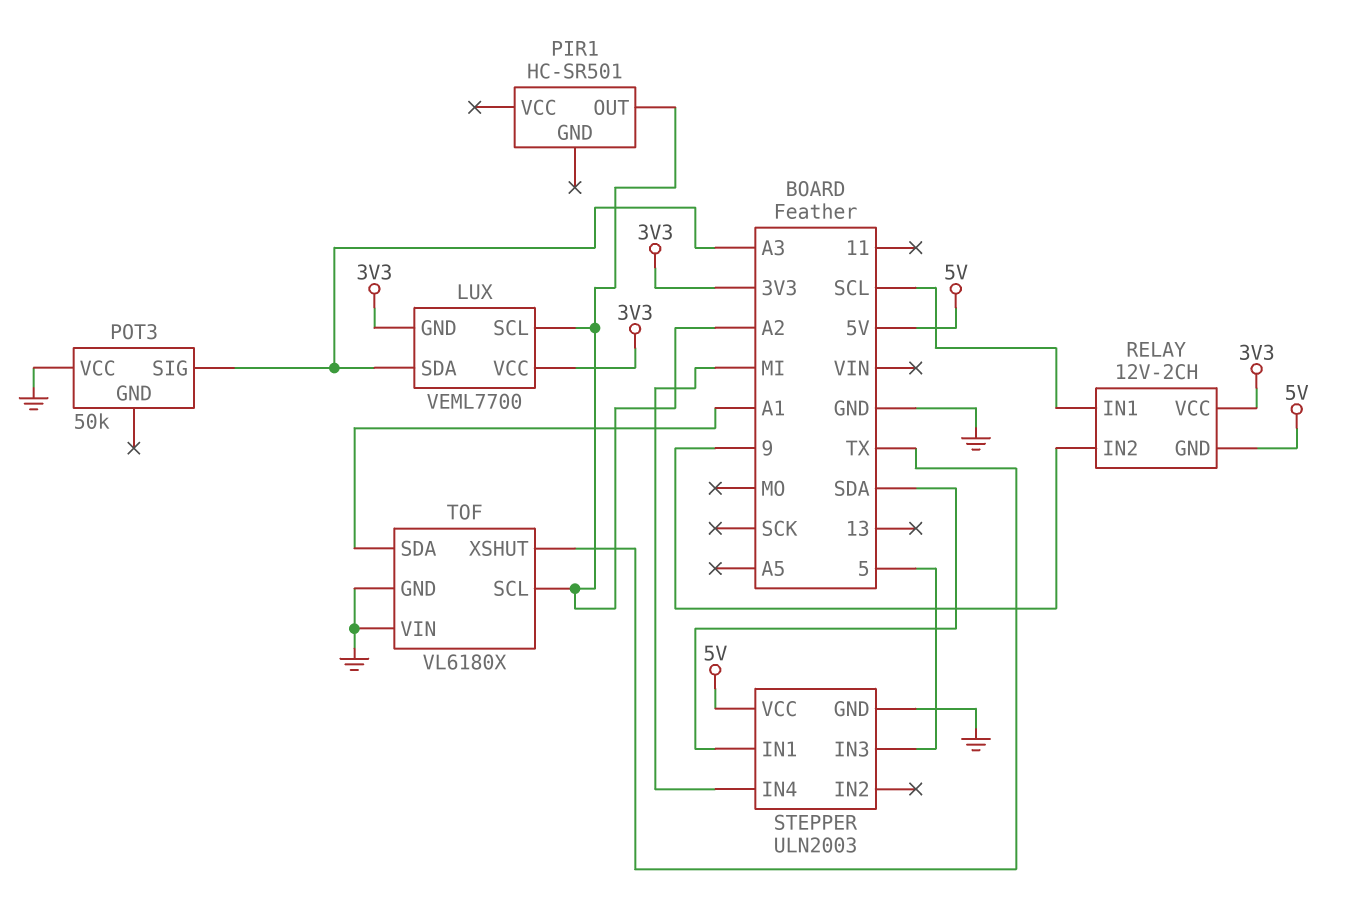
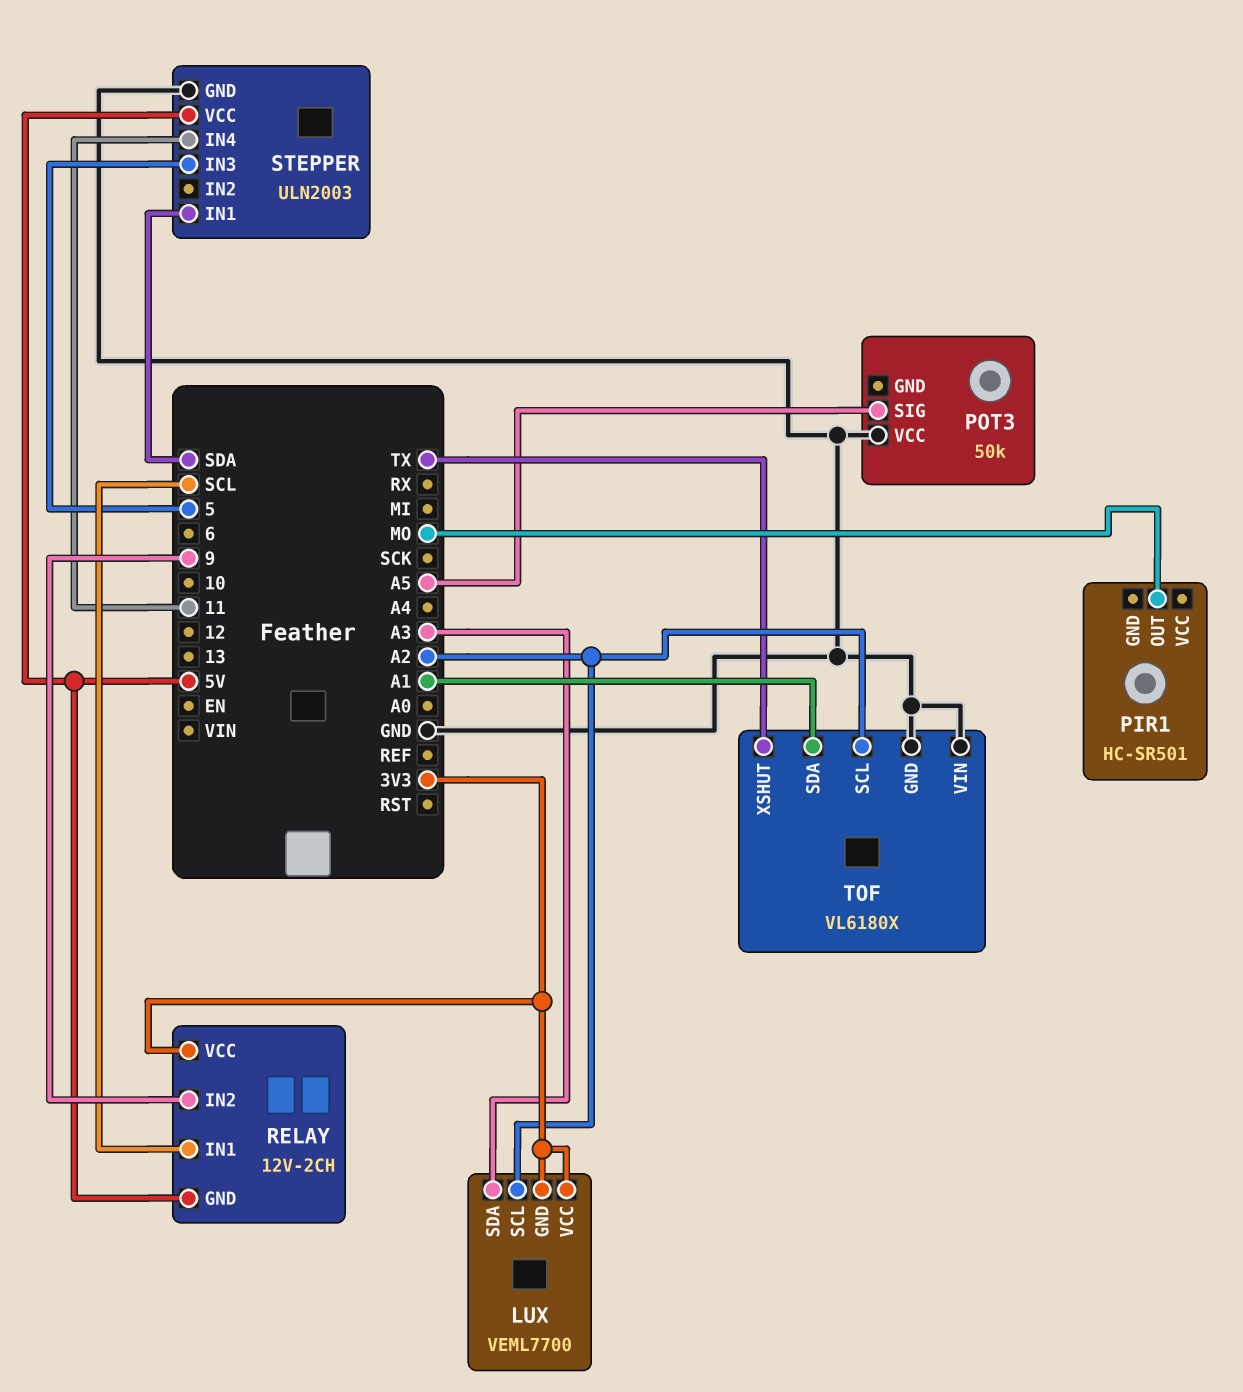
PIR1 pin OUT: A2 -> MO
POT3 pin SIG: A3 -> A5
STEPPER pin IN4: MI -> 11

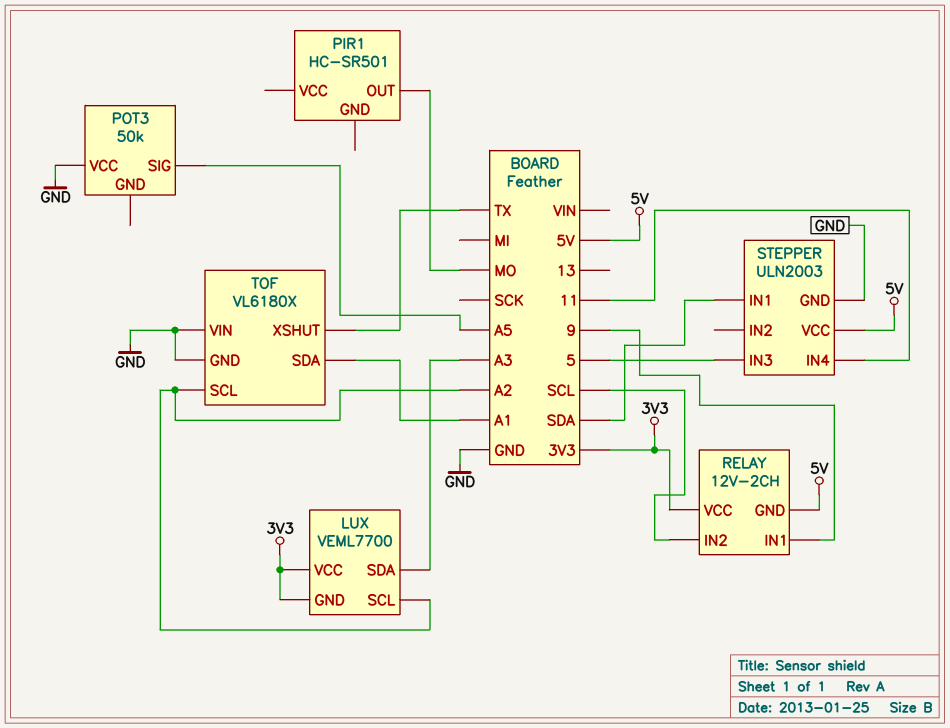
RELAY pin IN1: SCL -> 9
RELAY pin IN2: 9 -> SCL

